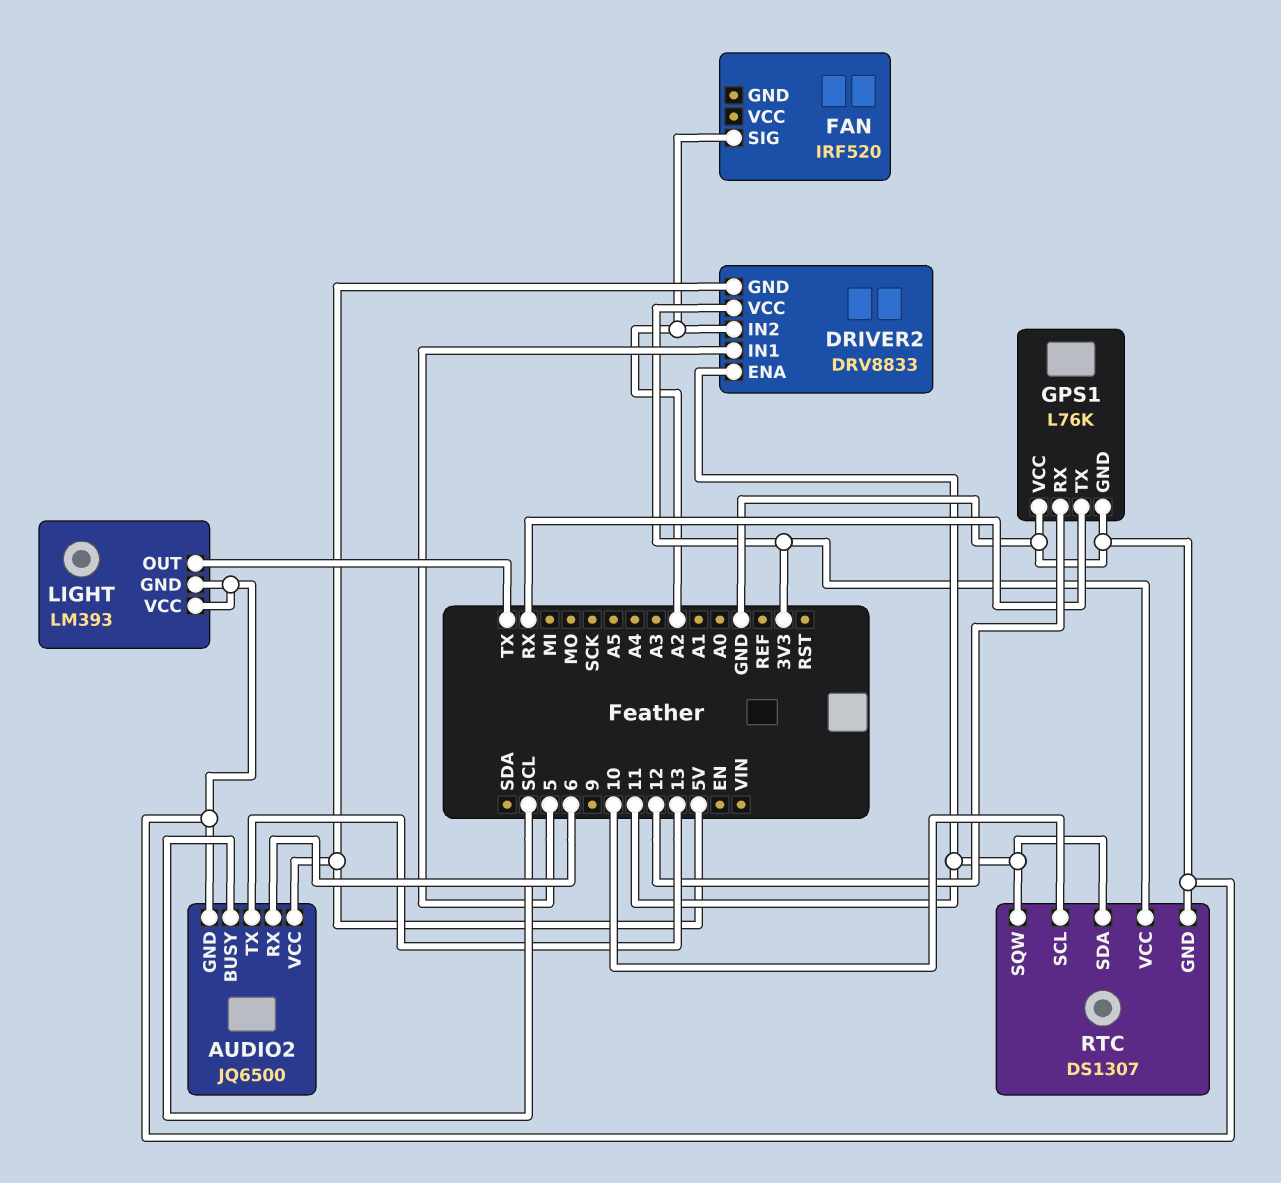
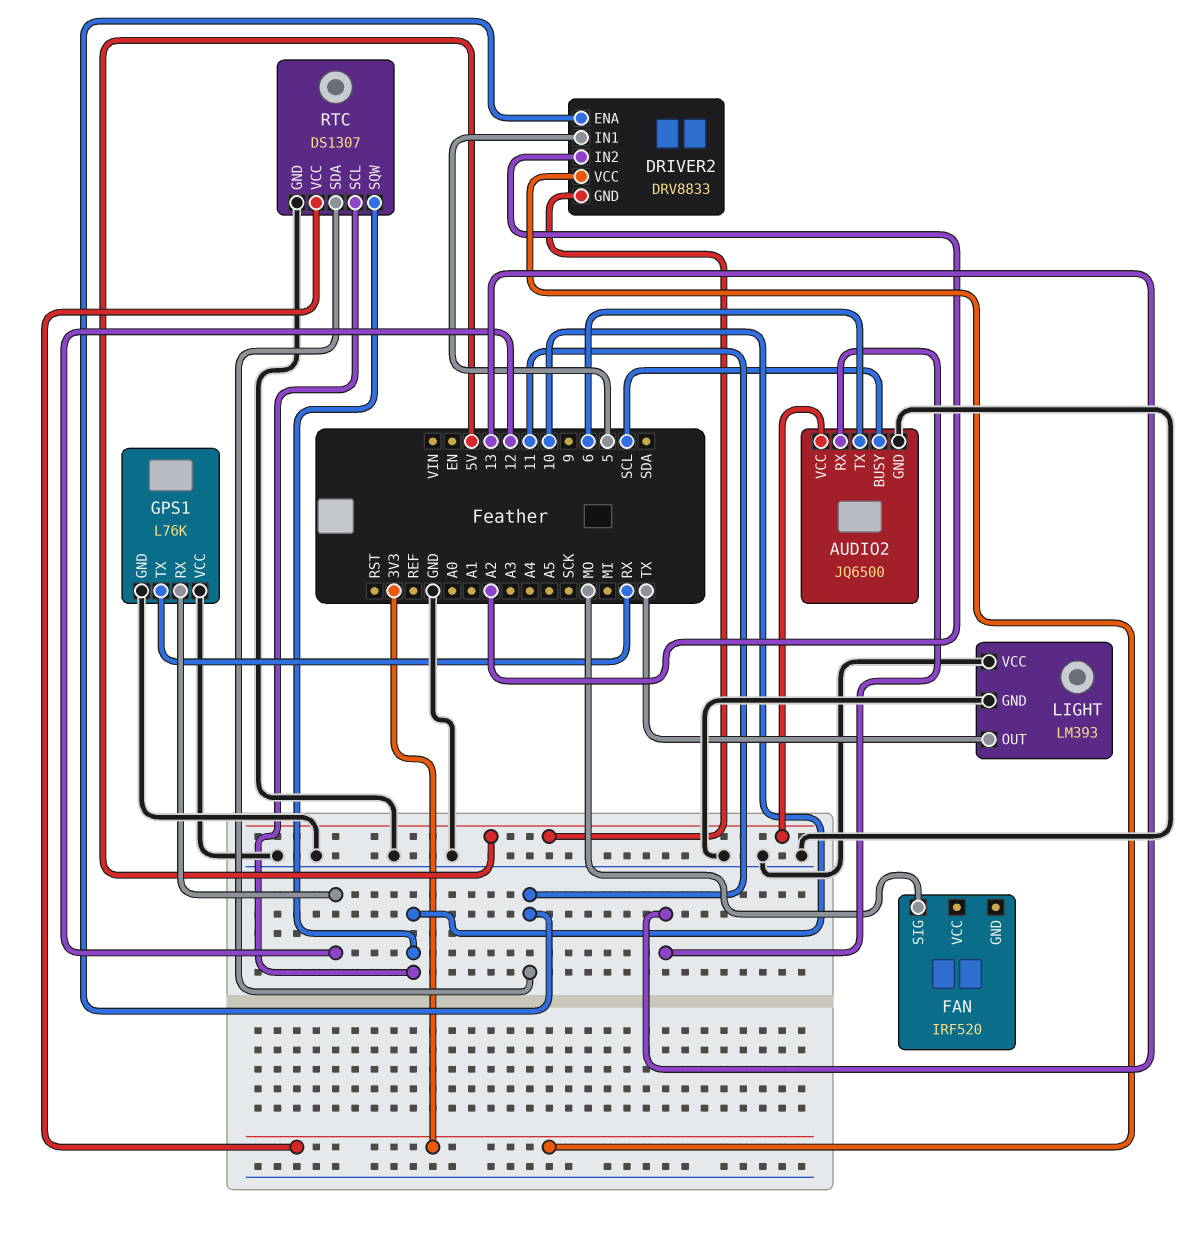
AUDIO2 pin RX: 6 -> 13
AUDIO2 pin TX: 13 -> 6
FAN pin SIG: A2 -> MO
RTC pin SQW: 11 -> 10

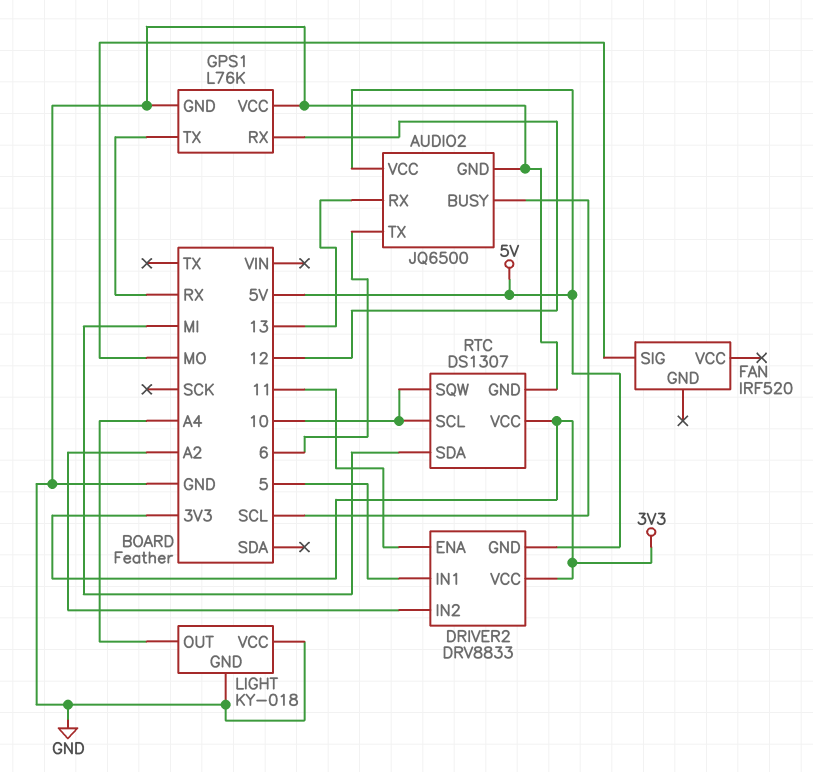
LIGHT: LM393 -> KY-018
LIGHT pin OUT: TX -> A4
RTC pin SDA: 11 -> MI

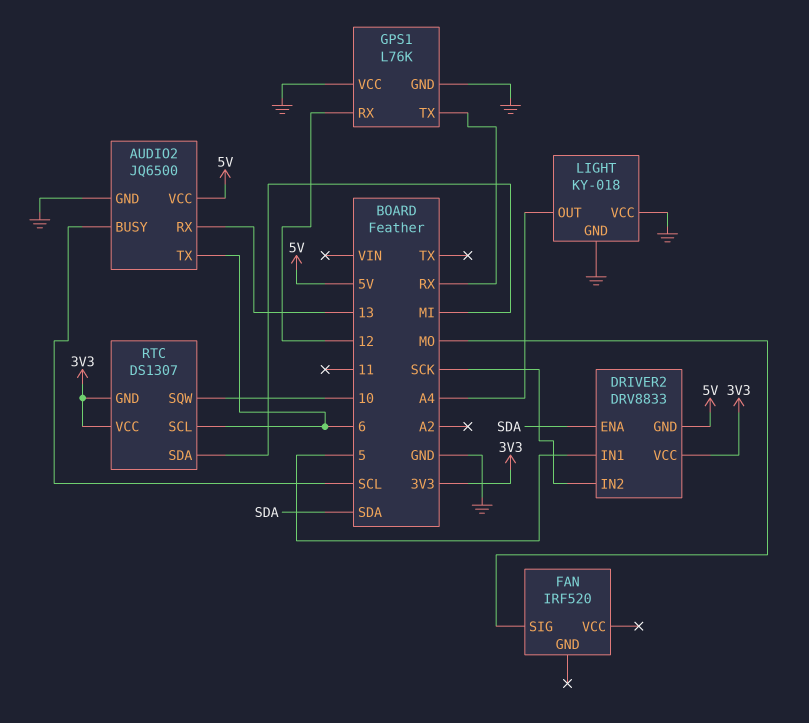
DRIVER2 pin ENA: 11 -> SDA
DRIVER2 pin IN2: A2 -> SCK
RTC pin GND: GND -> 3V3
RTC pin SCL: 10 -> 6

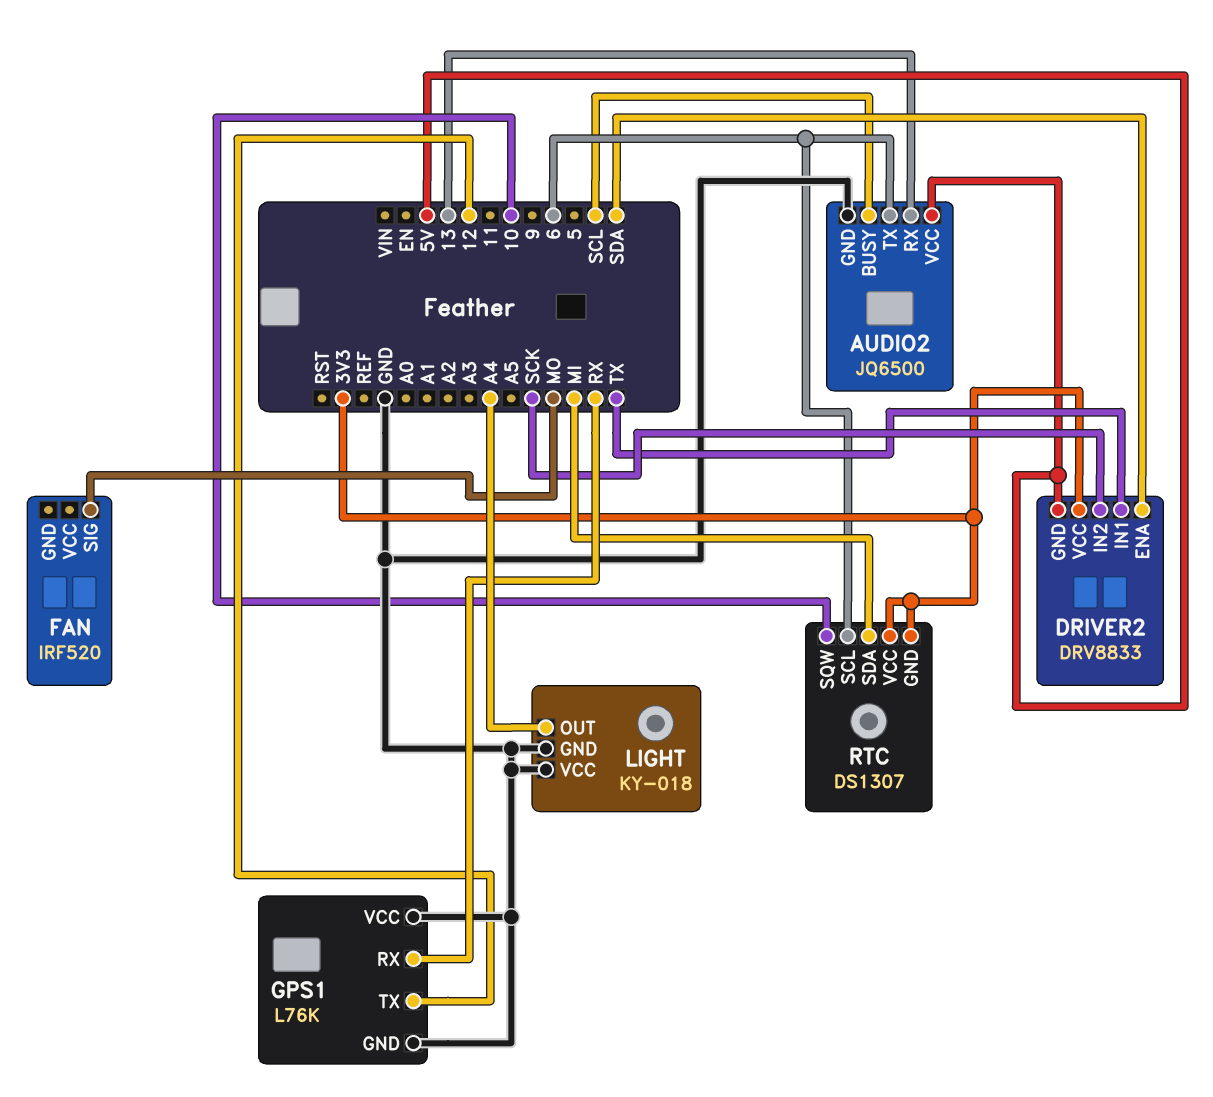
DRIVER2 pin IN1: 5 -> TX
GPS1 pin RX: 12 -> RX
GPS1 pin TX: RX -> 12

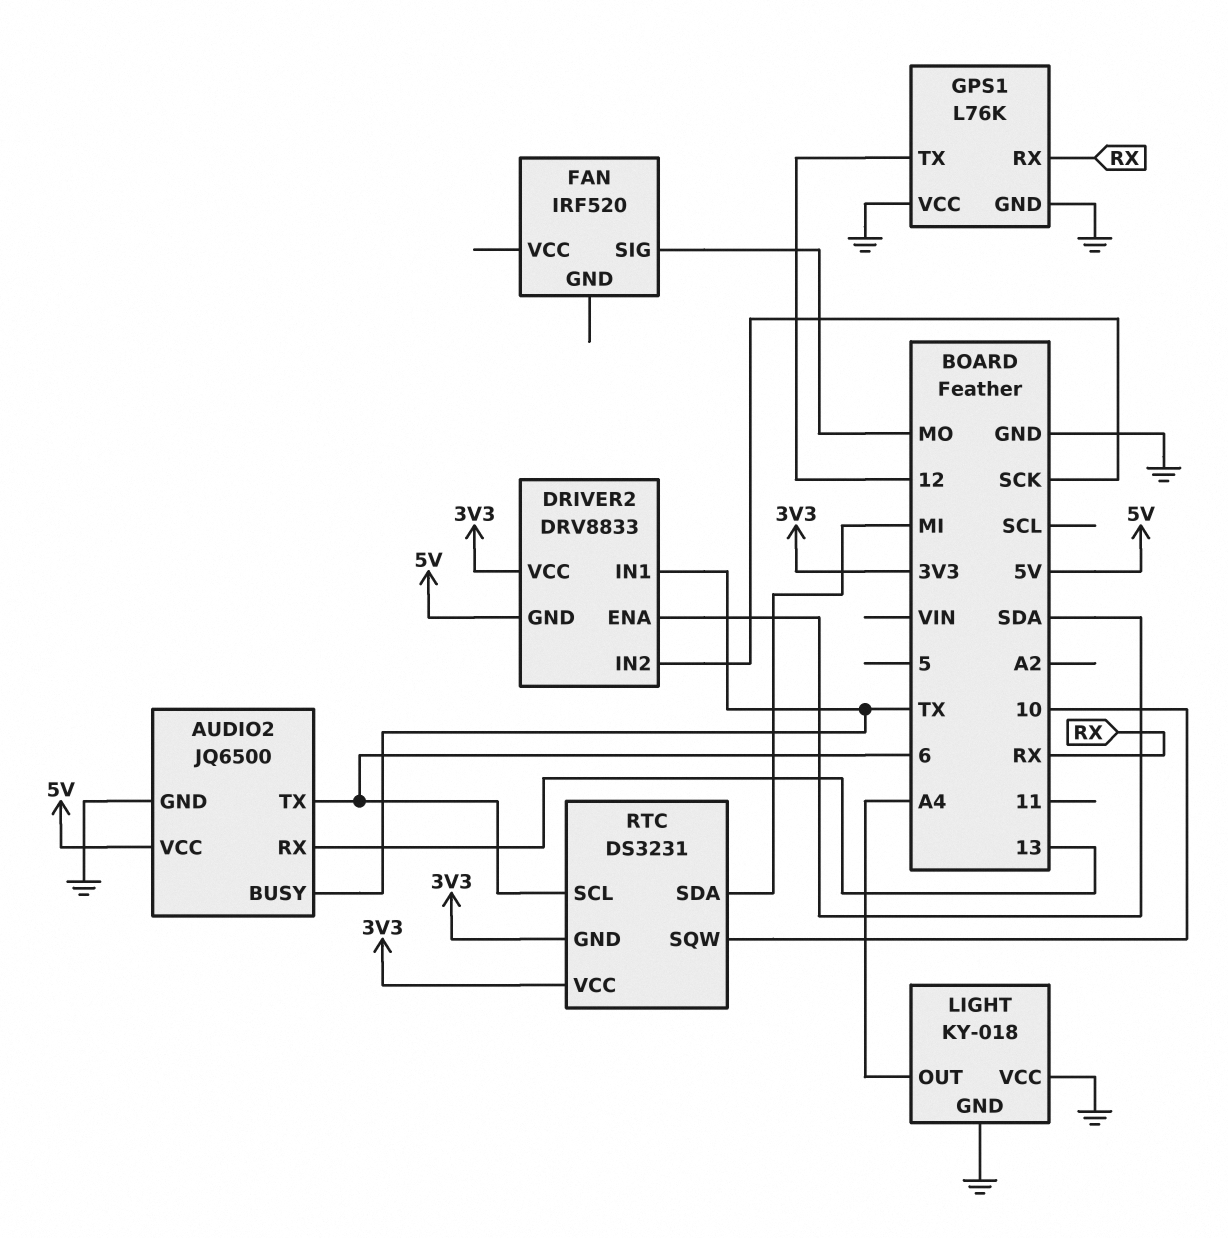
AUDIO2 pin BUSY: SCL -> TX
RTC: DS1307 -> DS3231

